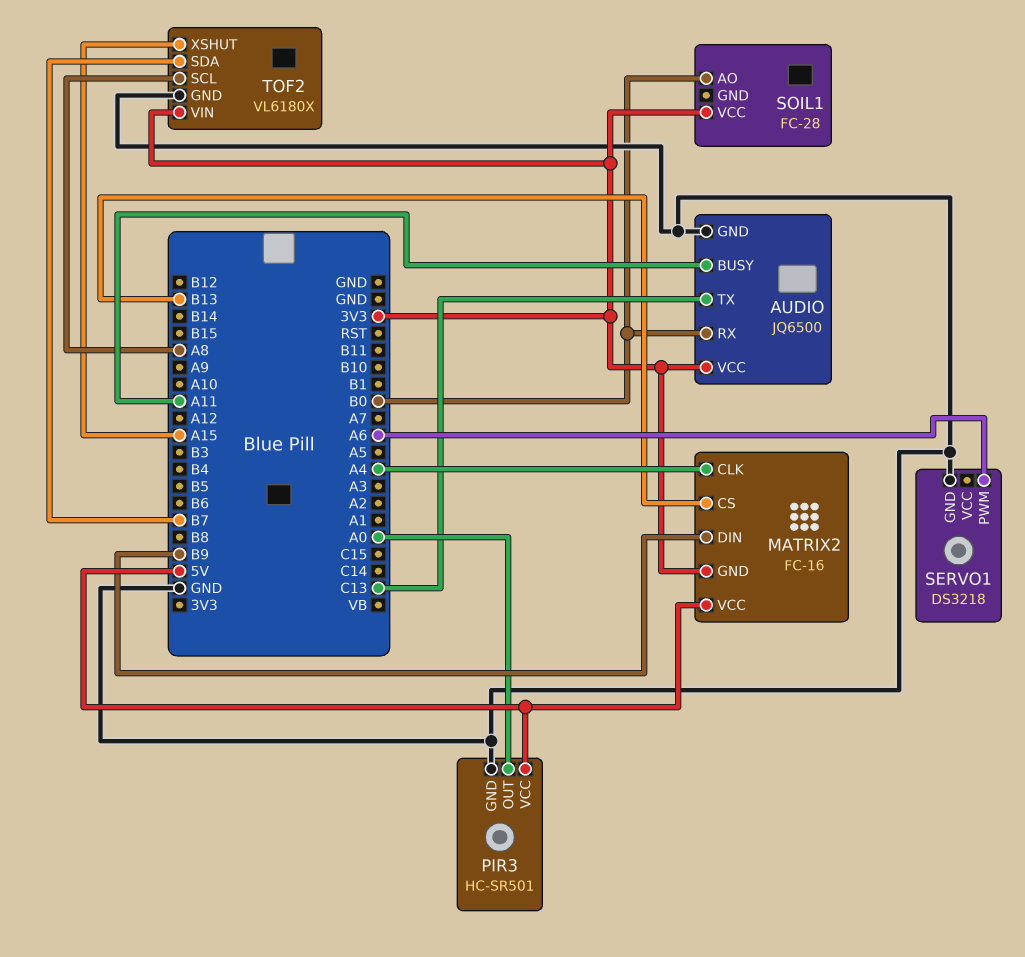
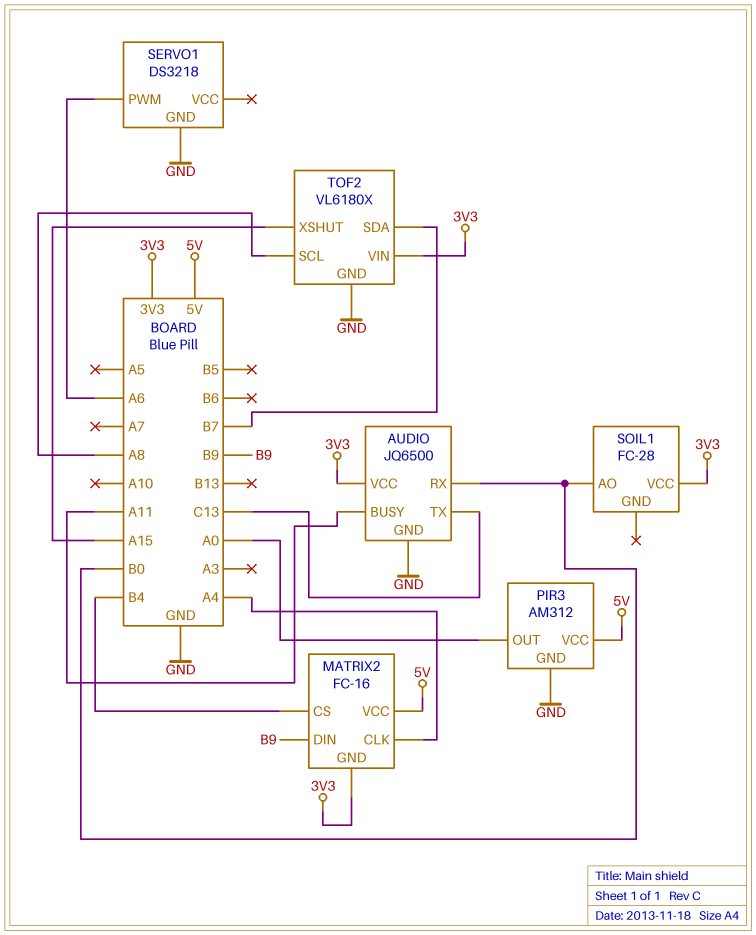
MATRIX2 pin CS: B13 -> B4
PIR3: HC-SR501 -> AM312

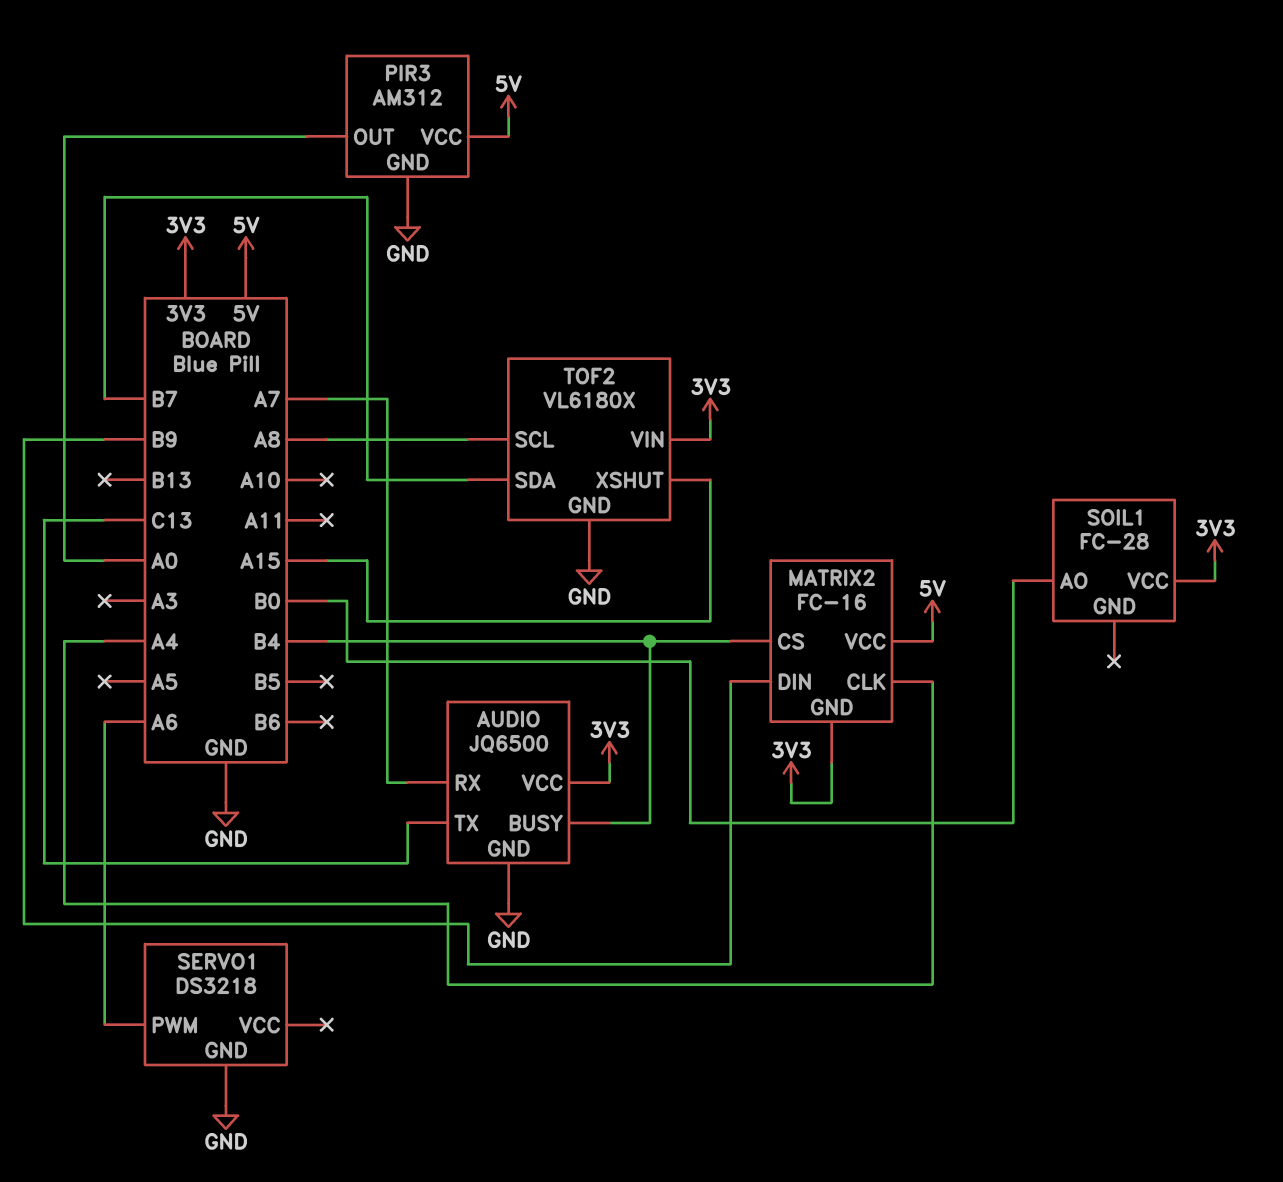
AUDIO pin BUSY: A11 -> B4
AUDIO pin RX: B0 -> A7

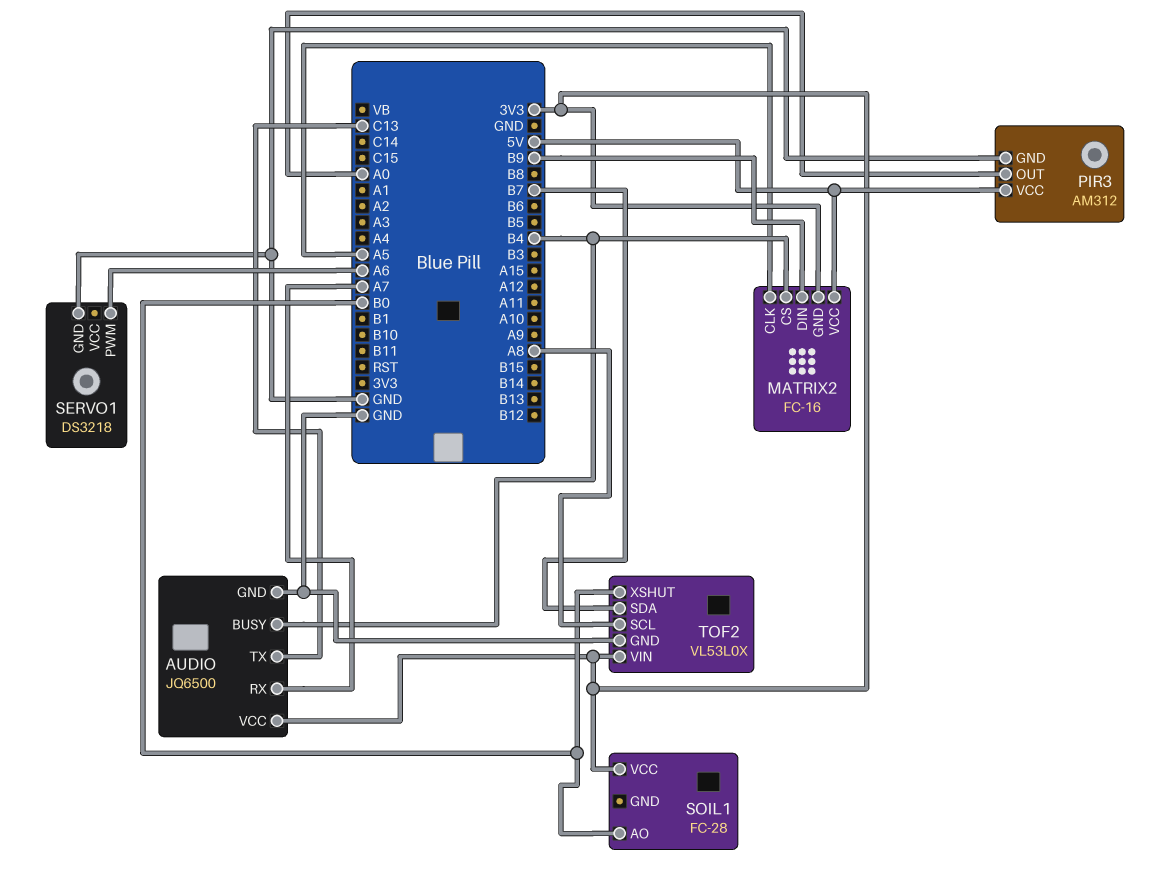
MATRIX2 pin CLK: A4 -> A5
TOF2: VL6180X -> VL53L0X
TOF2 pin XSHUT: A15 -> B0

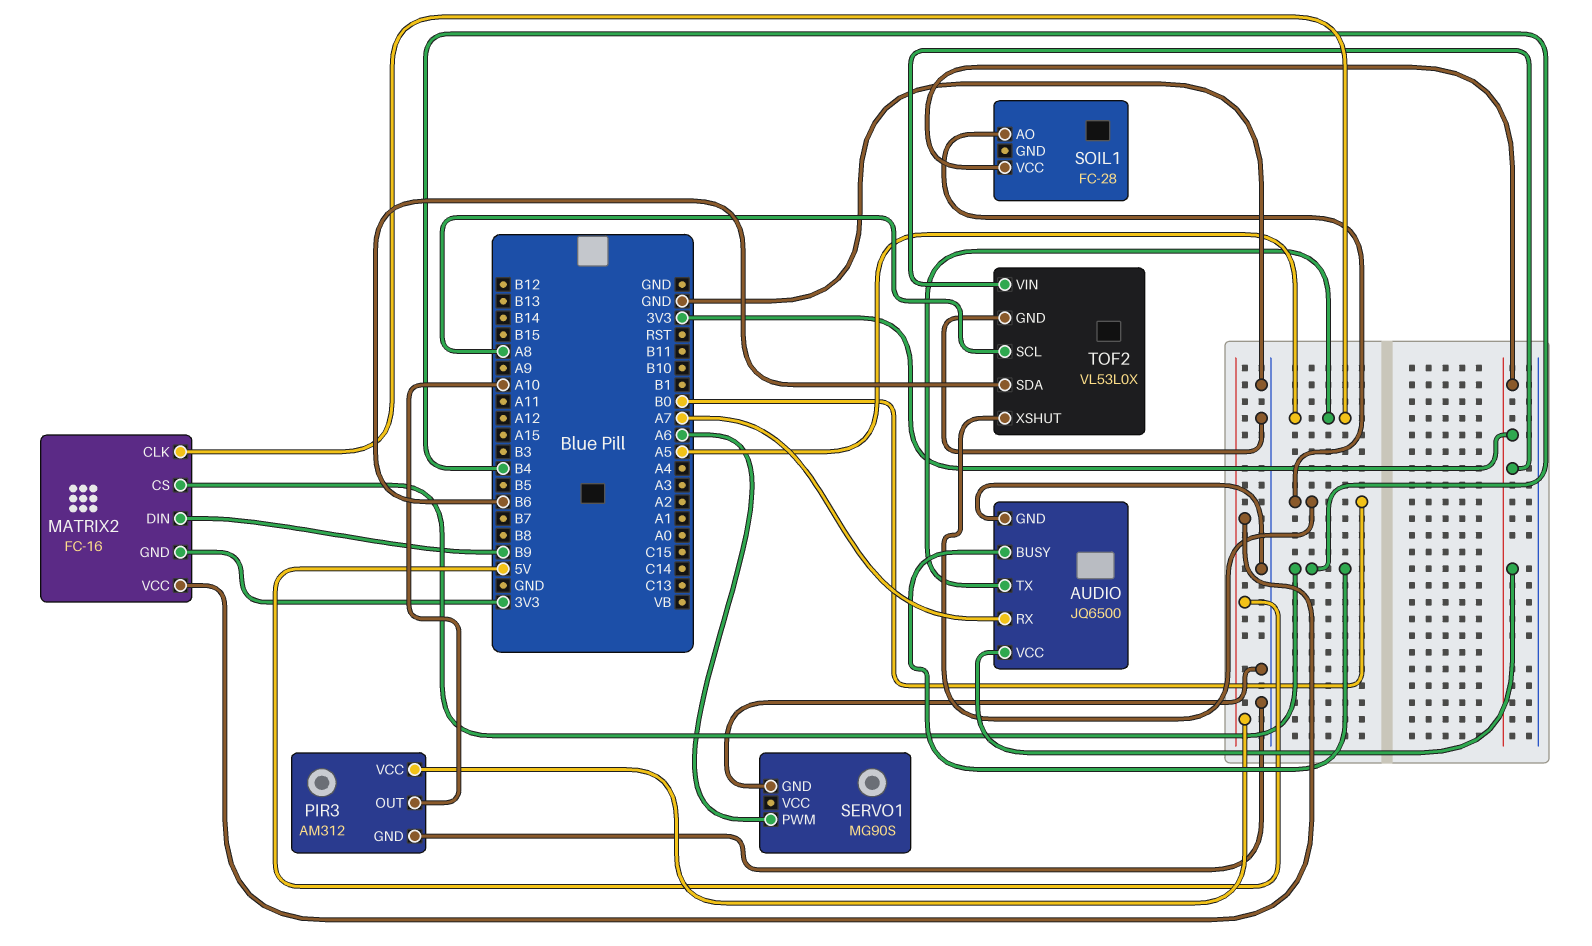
AUDIO pin TX: C13 -> A5
PIR3 pin OUT: A0 -> A10
SERVO1: DS3218 -> MG90S
TOF2 pin SDA: B7 -> B6

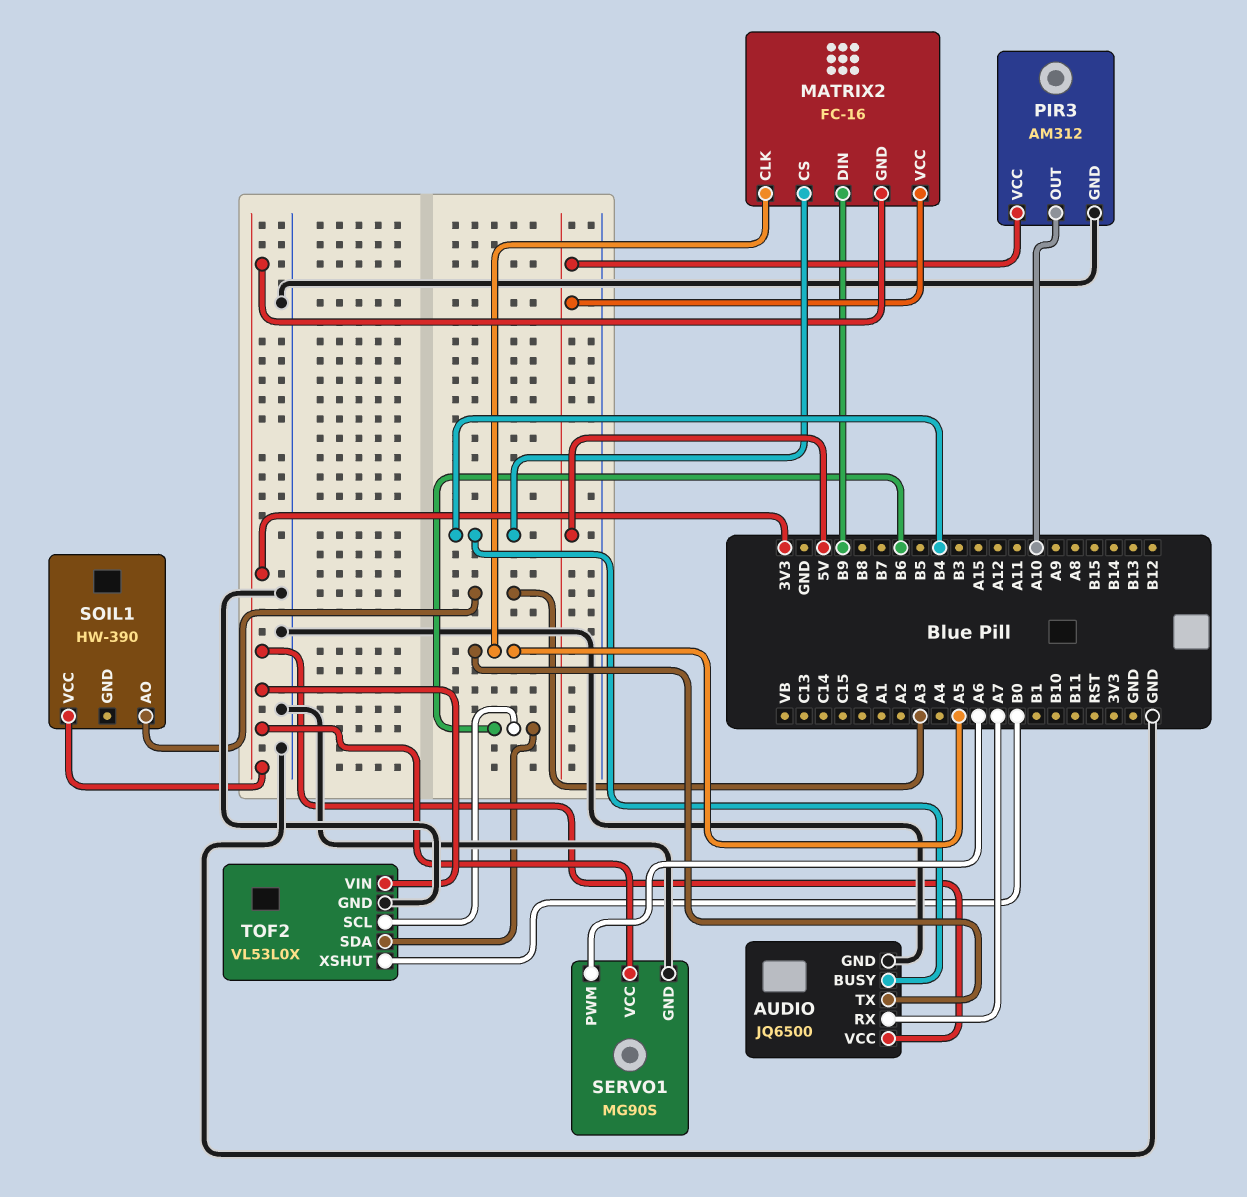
SERVO1 pin VCC: none -> 3V3
SOIL1: FC-28 -> HW-390
SOIL1 pin AO: B0 -> A3
TOF2 pin SCL: A8 -> B6

